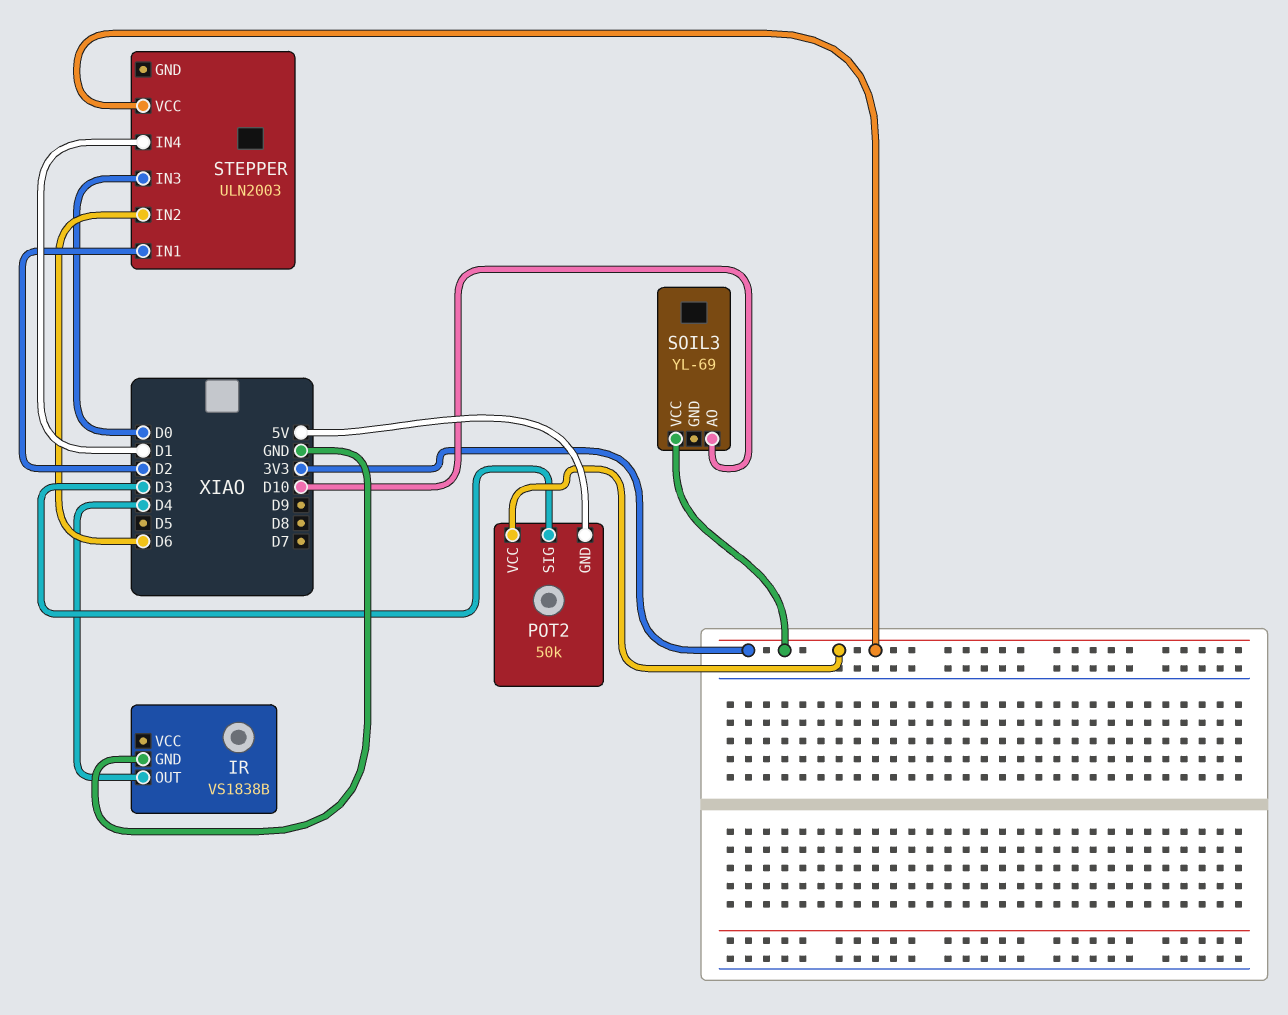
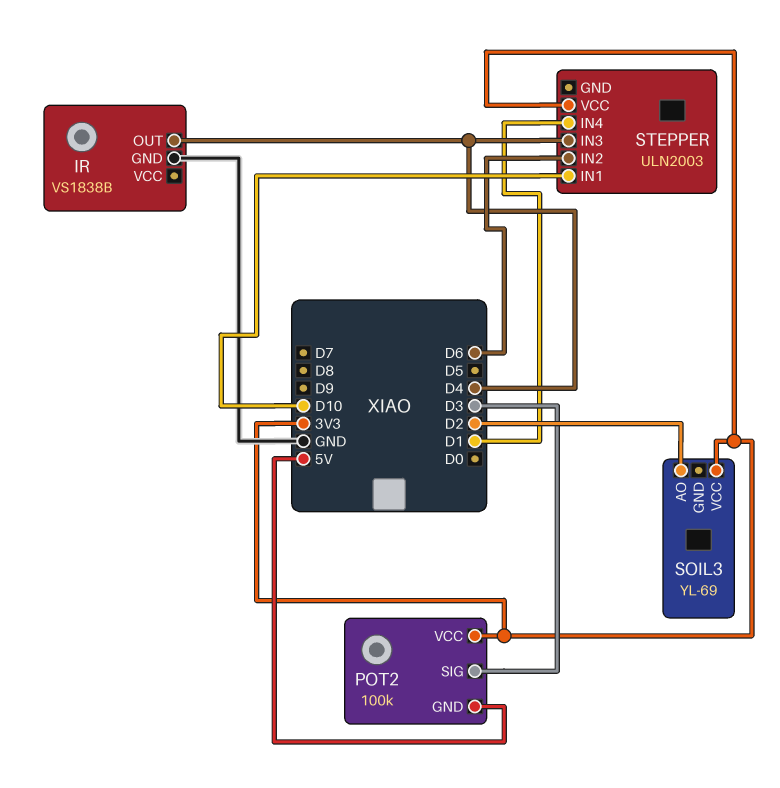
POT2: 50k -> 100k
SOIL3 pin AO: D10 -> D2
STEPPER pin IN1: D2 -> D10
STEPPER pin IN3: D0 -> D4

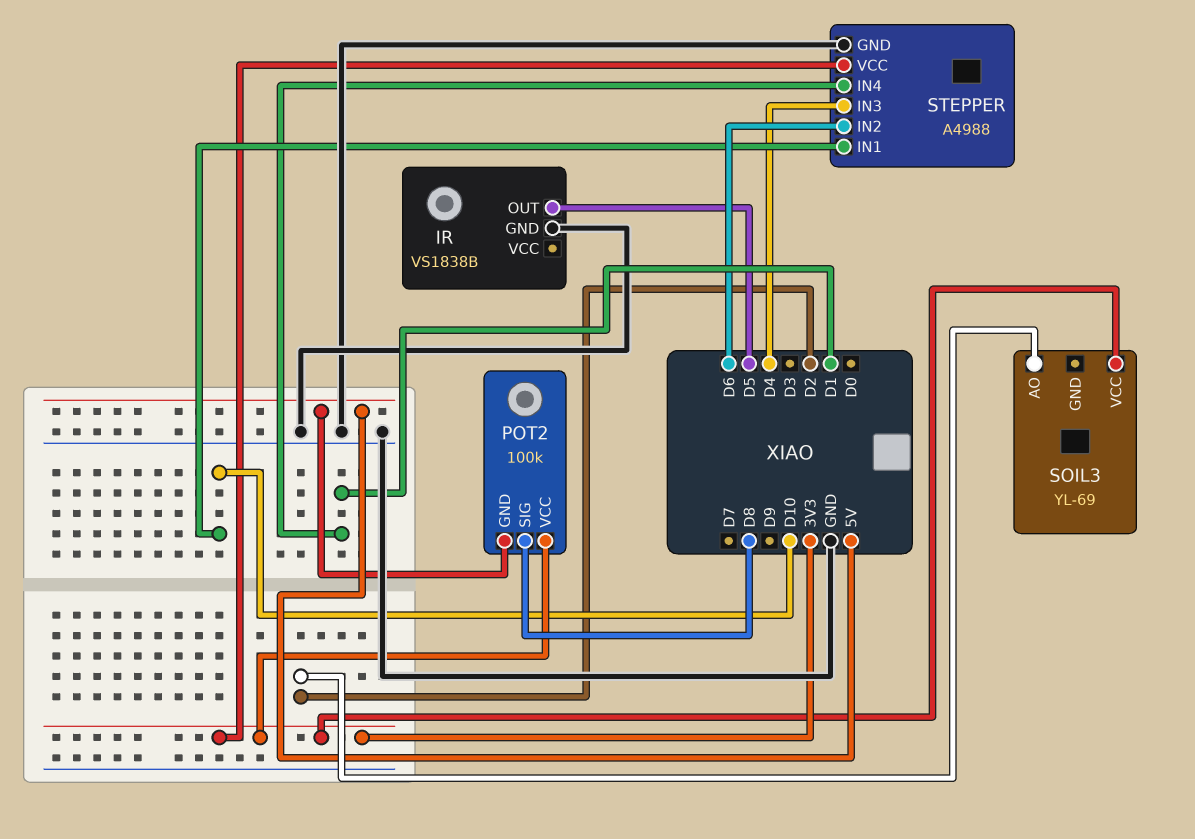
IR pin OUT: D4 -> D5
POT2 pin SIG: D3 -> D8
STEPPER: ULN2003 -> A4988
STEPPER pin GND: none -> GND

